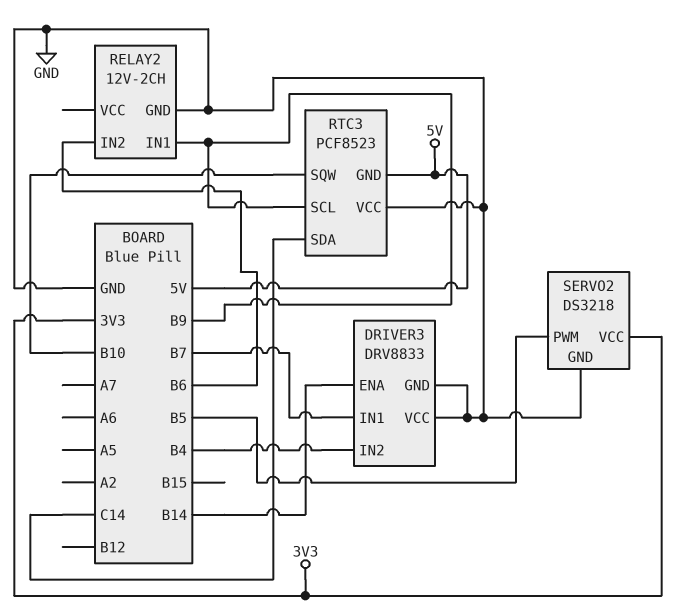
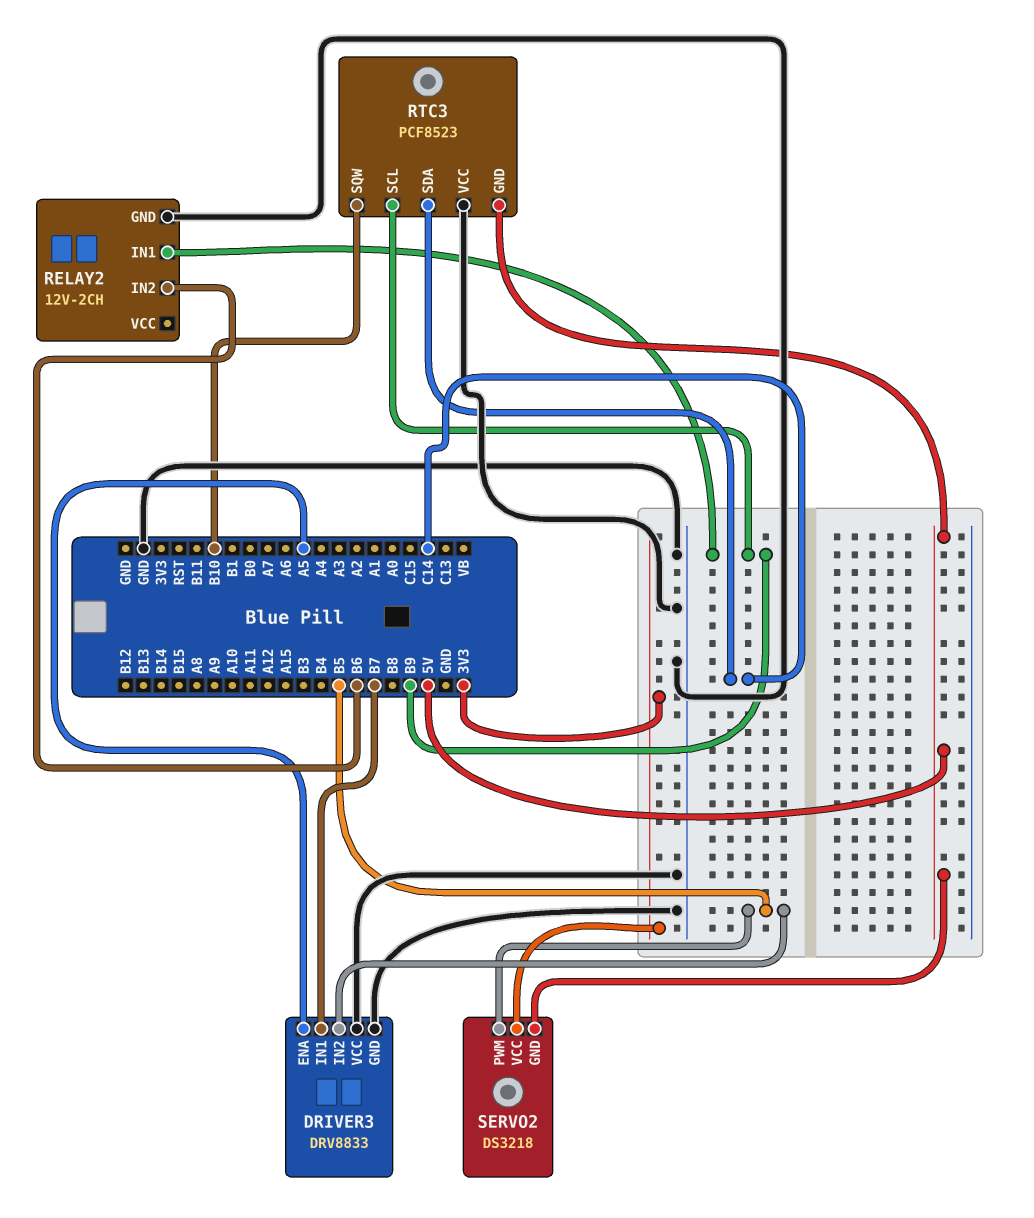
DRIVER3 pin ENA: B14 -> A5
DRIVER3 pin IN2: B4 -> B5
SERVO2 pin GND: GND -> 5V

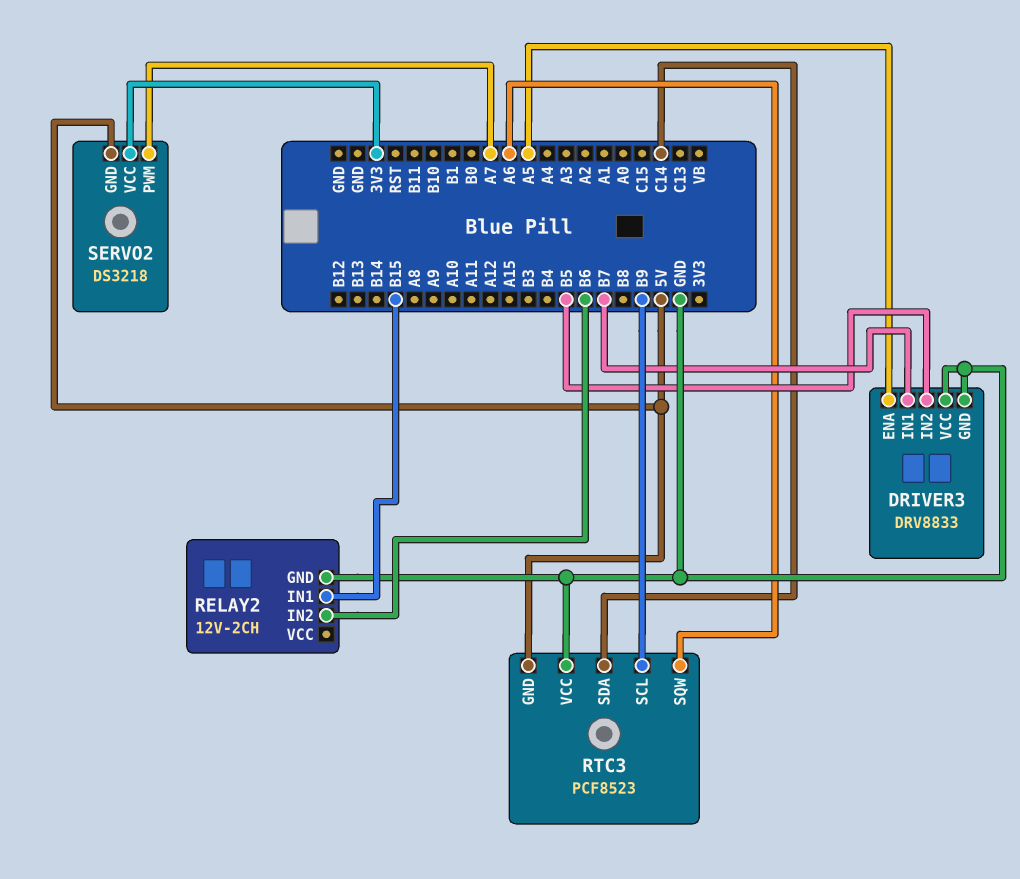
RELAY2 pin IN1: B9 -> B15
RTC3 pin SQW: B10 -> A6
SERVO2 pin PWM: B5 -> A7

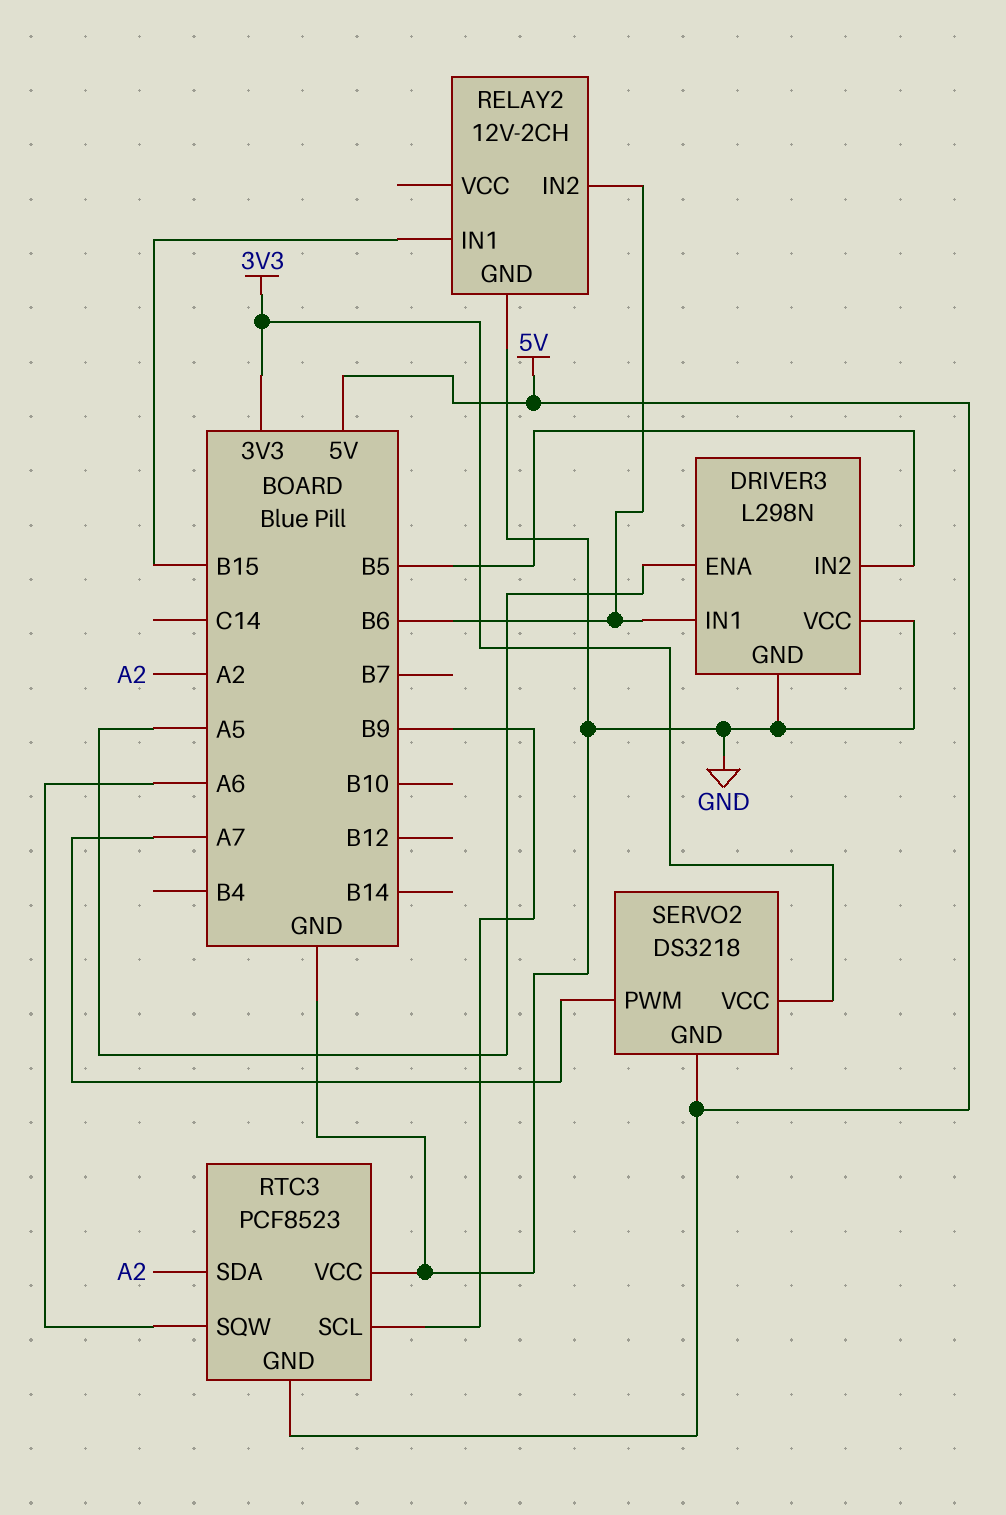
DRIVER3: DRV8833 -> L298N
DRIVER3 pin IN1: B7 -> B6
RTC3 pin SDA: C14 -> A2

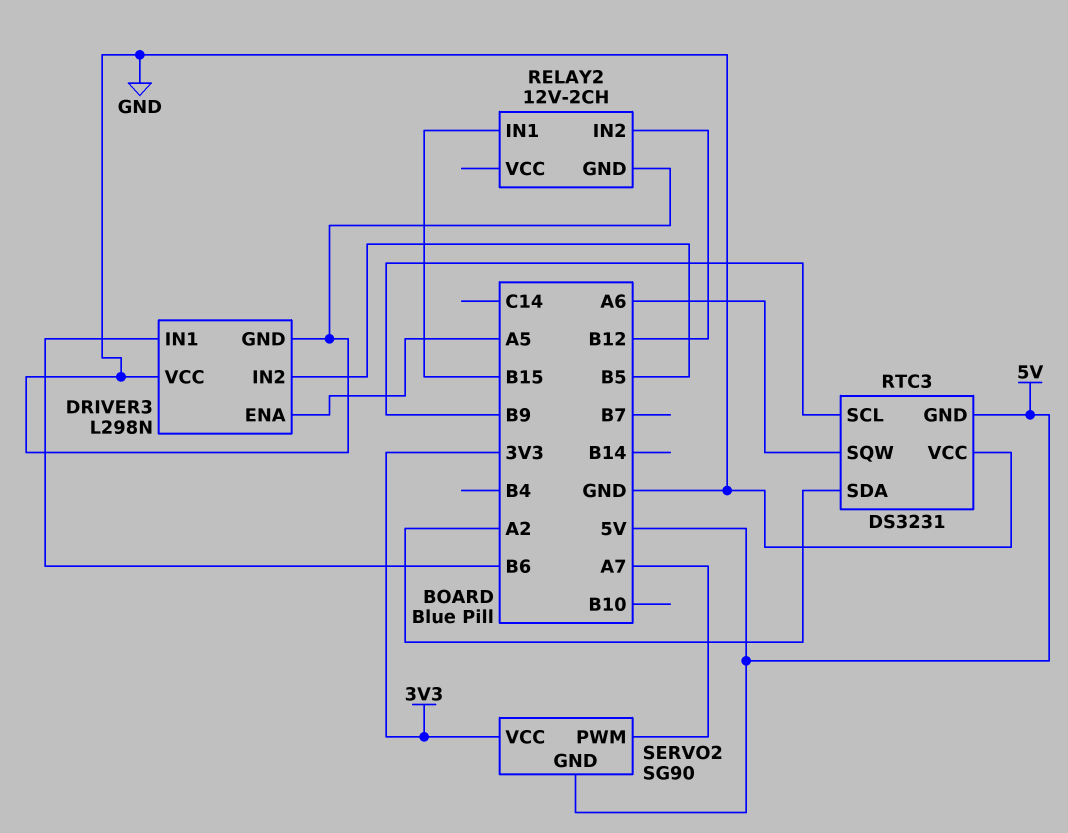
RELAY2 pin IN2: B6 -> B12
RTC3: PCF8523 -> DS3231
SERVO2: DS3218 -> SG90

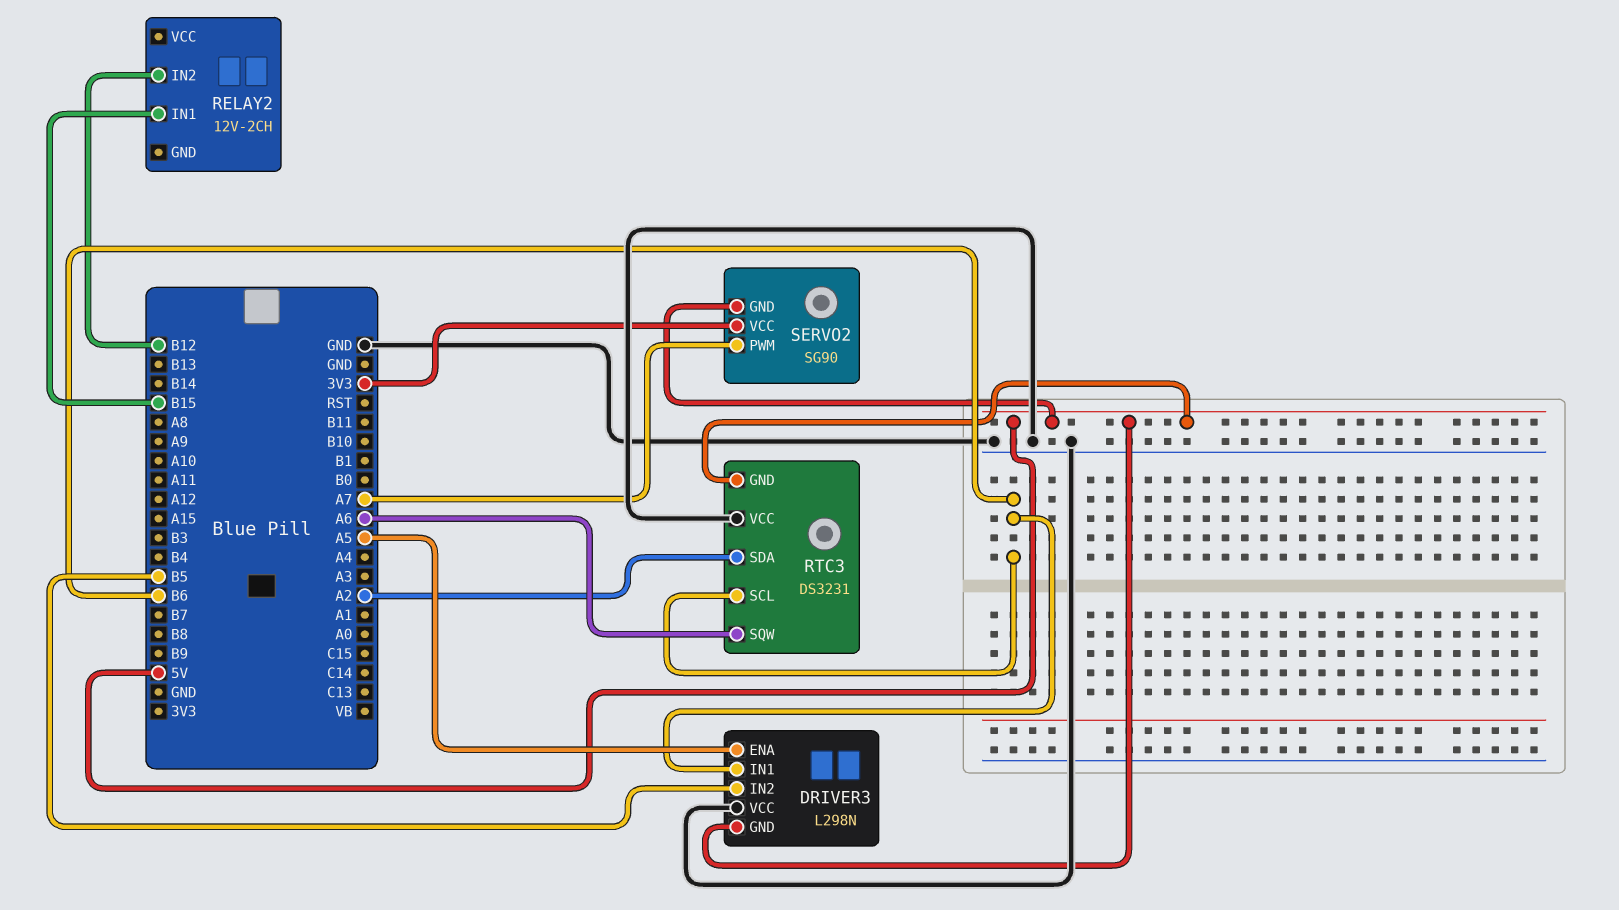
DRIVER3 pin GND: GND -> 5V
RELAY2 pin GND: GND -> none
RTC3 pin SCL: B9 -> B6

